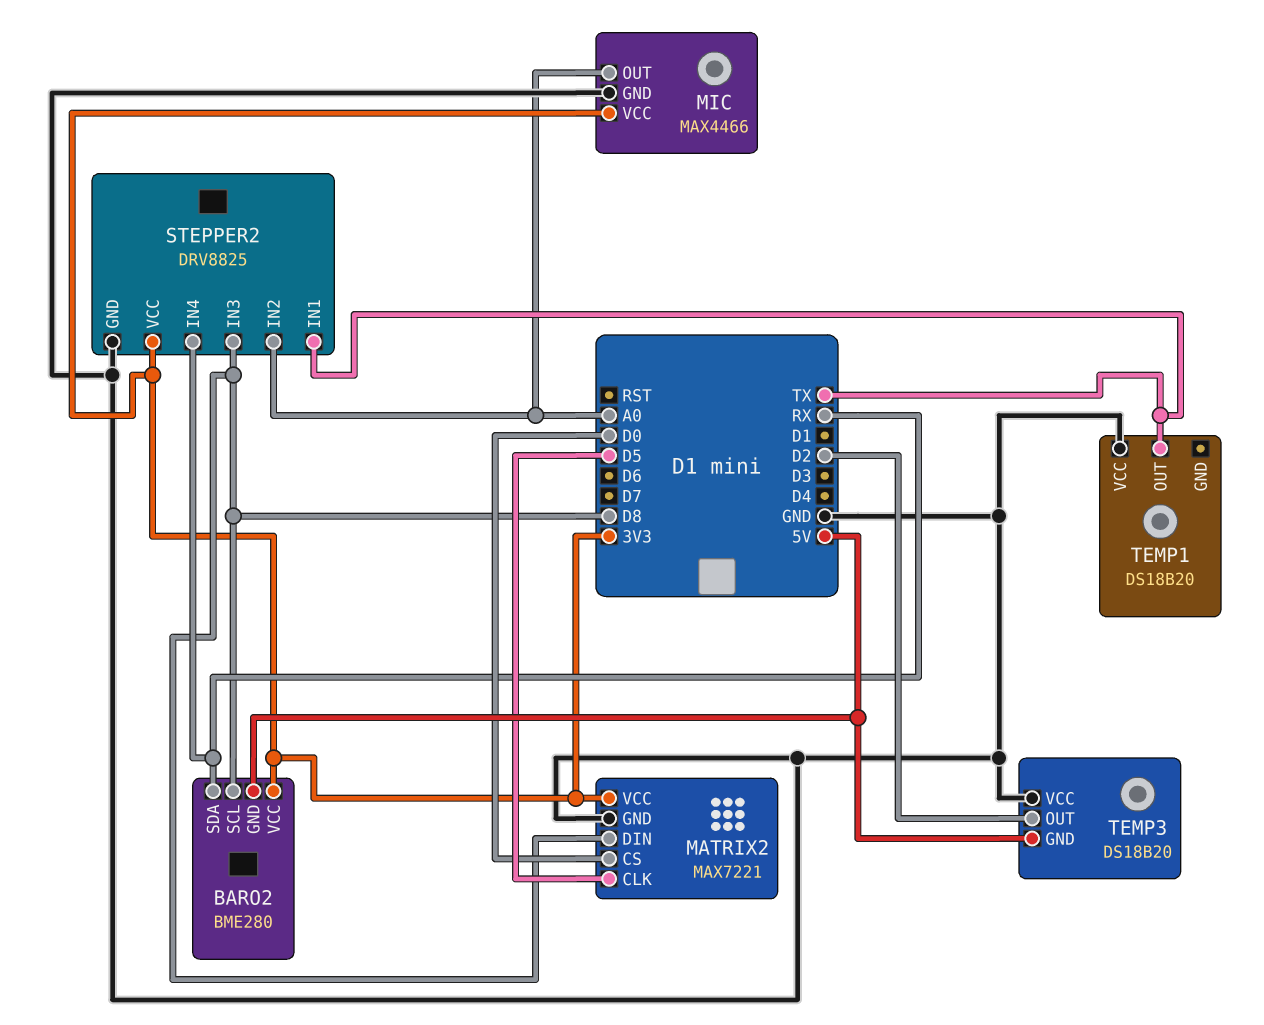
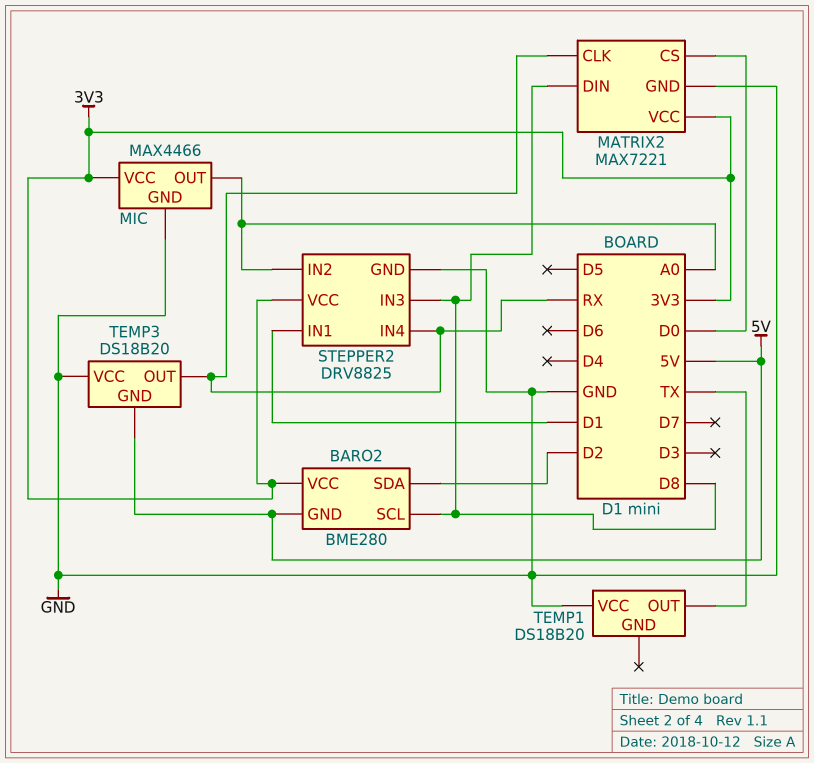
BARO2 pin SDA: RX -> D2
MATRIX2 pin CLK: D5 -> RX
STEPPER2 pin IN1: TX -> D1
TEMP3 pin OUT: D2 -> RX

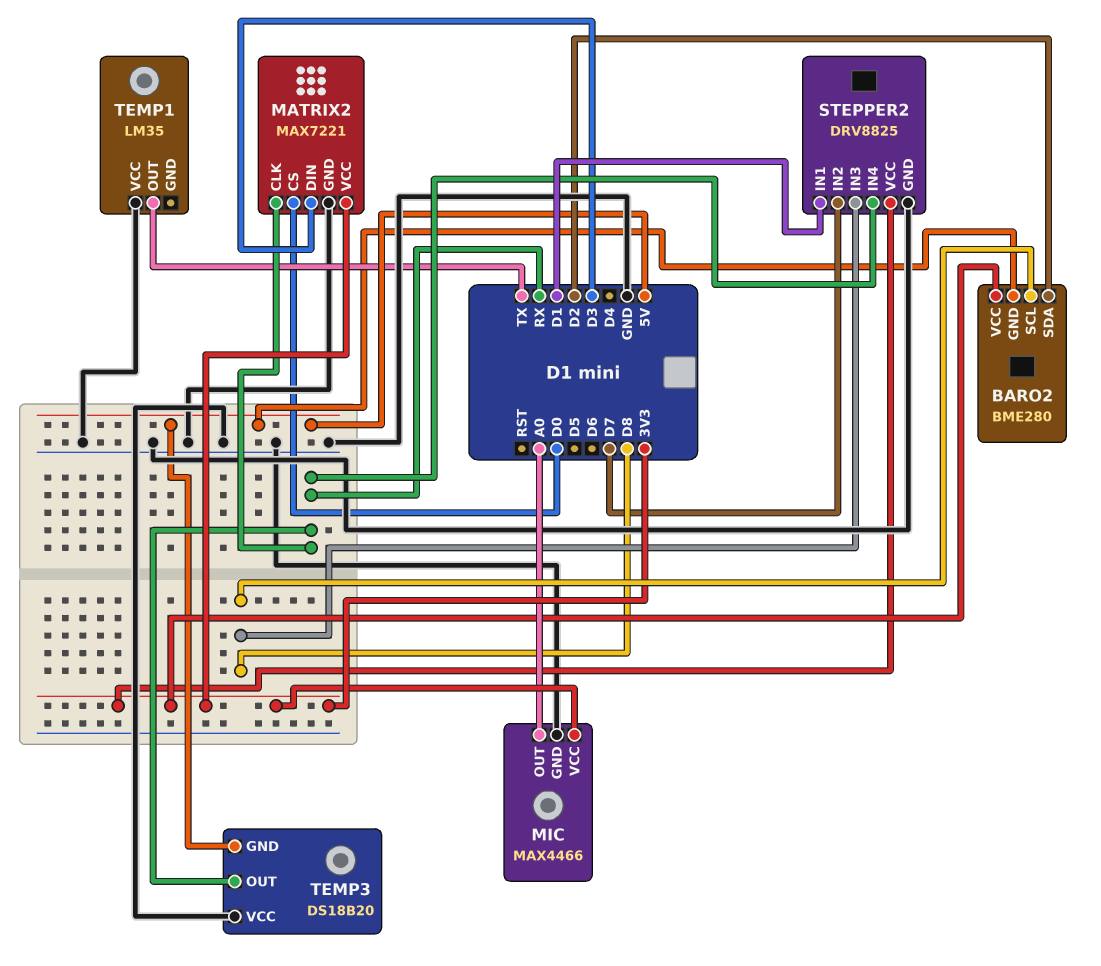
MATRIX2 pin DIN: D8 -> D3
STEPPER2 pin IN2: A0 -> D7
TEMP1: DS18B20 -> LM35

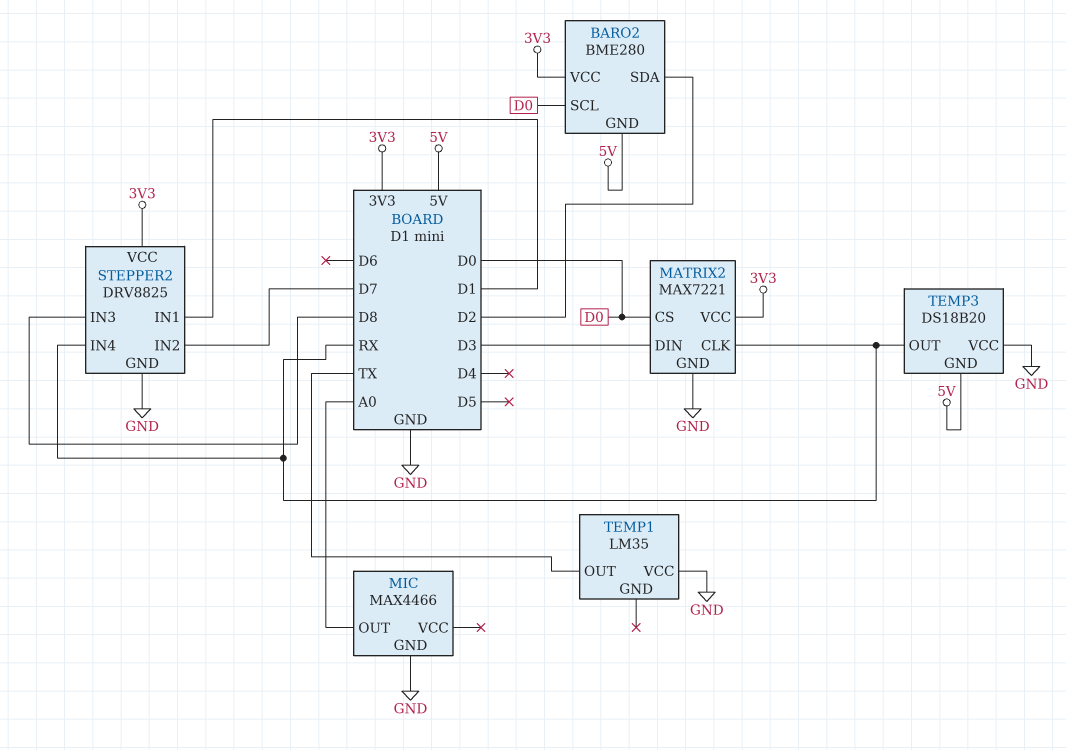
BARO2 pin SCL: D8 -> D0
MIC pin VCC: 3V3 -> none

